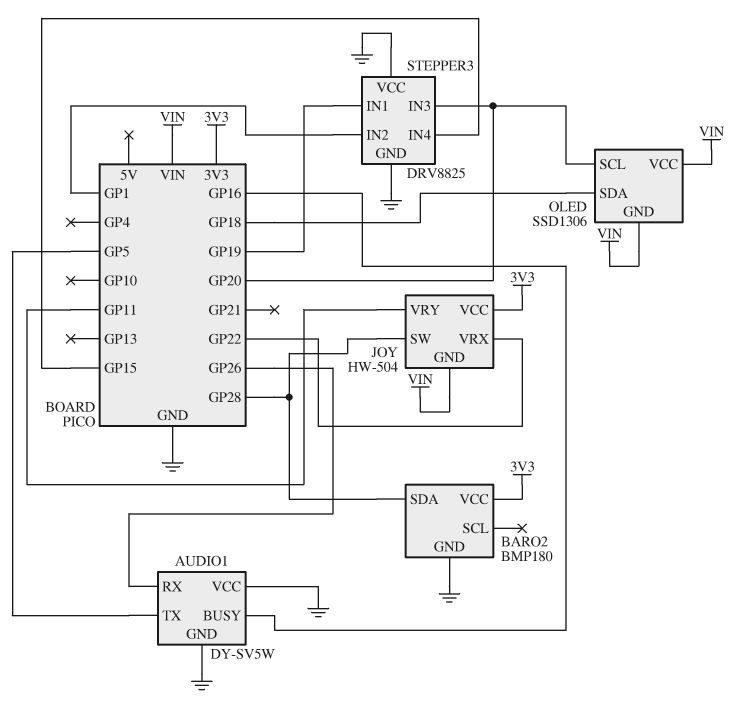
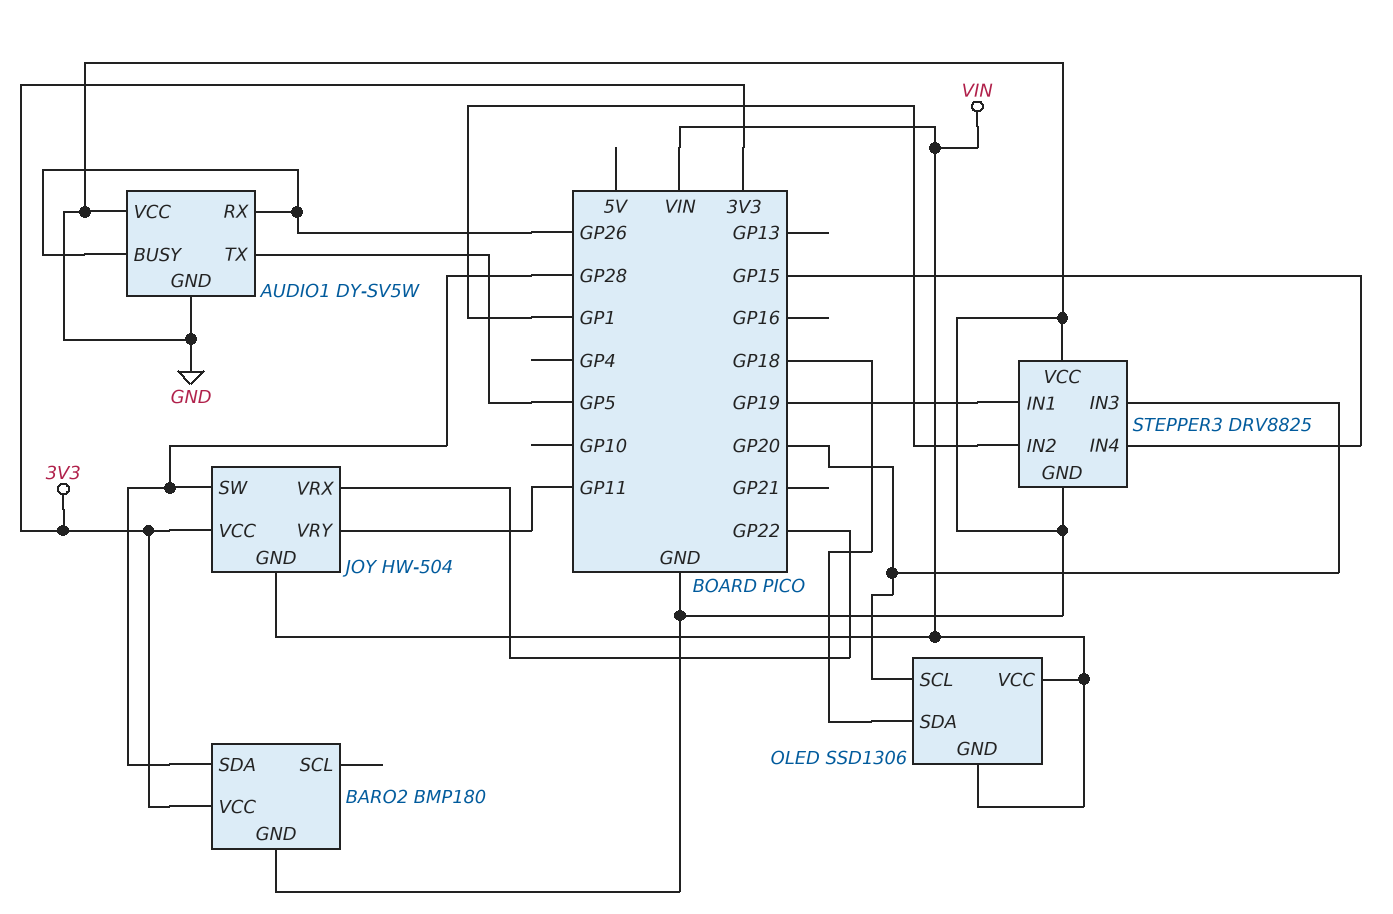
AUDIO1 pin BUSY: GP16 -> GP26

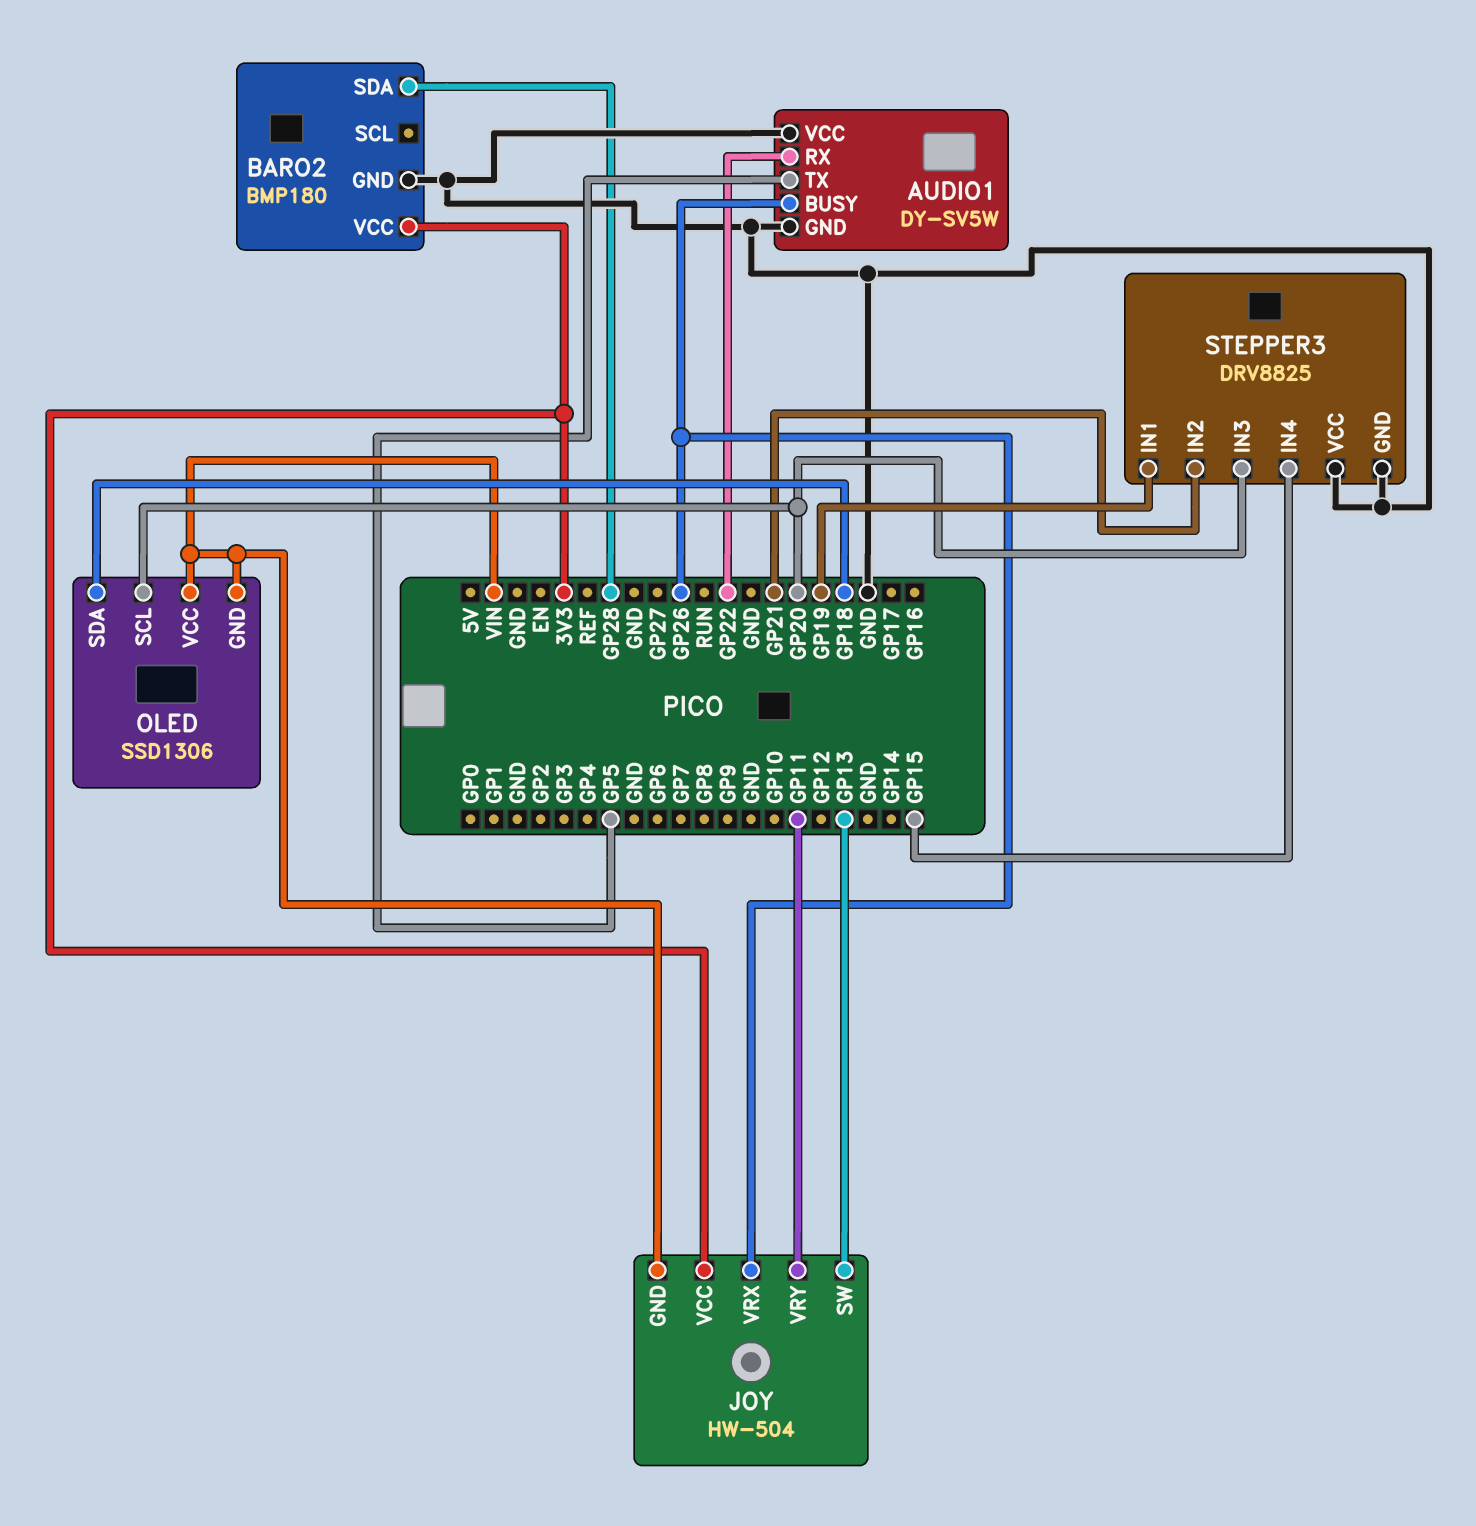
AUDIO1 pin RX: GP26 -> GP22
JOY pin SW: GP28 -> GP13
JOY pin VRX: GP22 -> GP26
STEPPER3 pin IN2: GP1 -> GP21

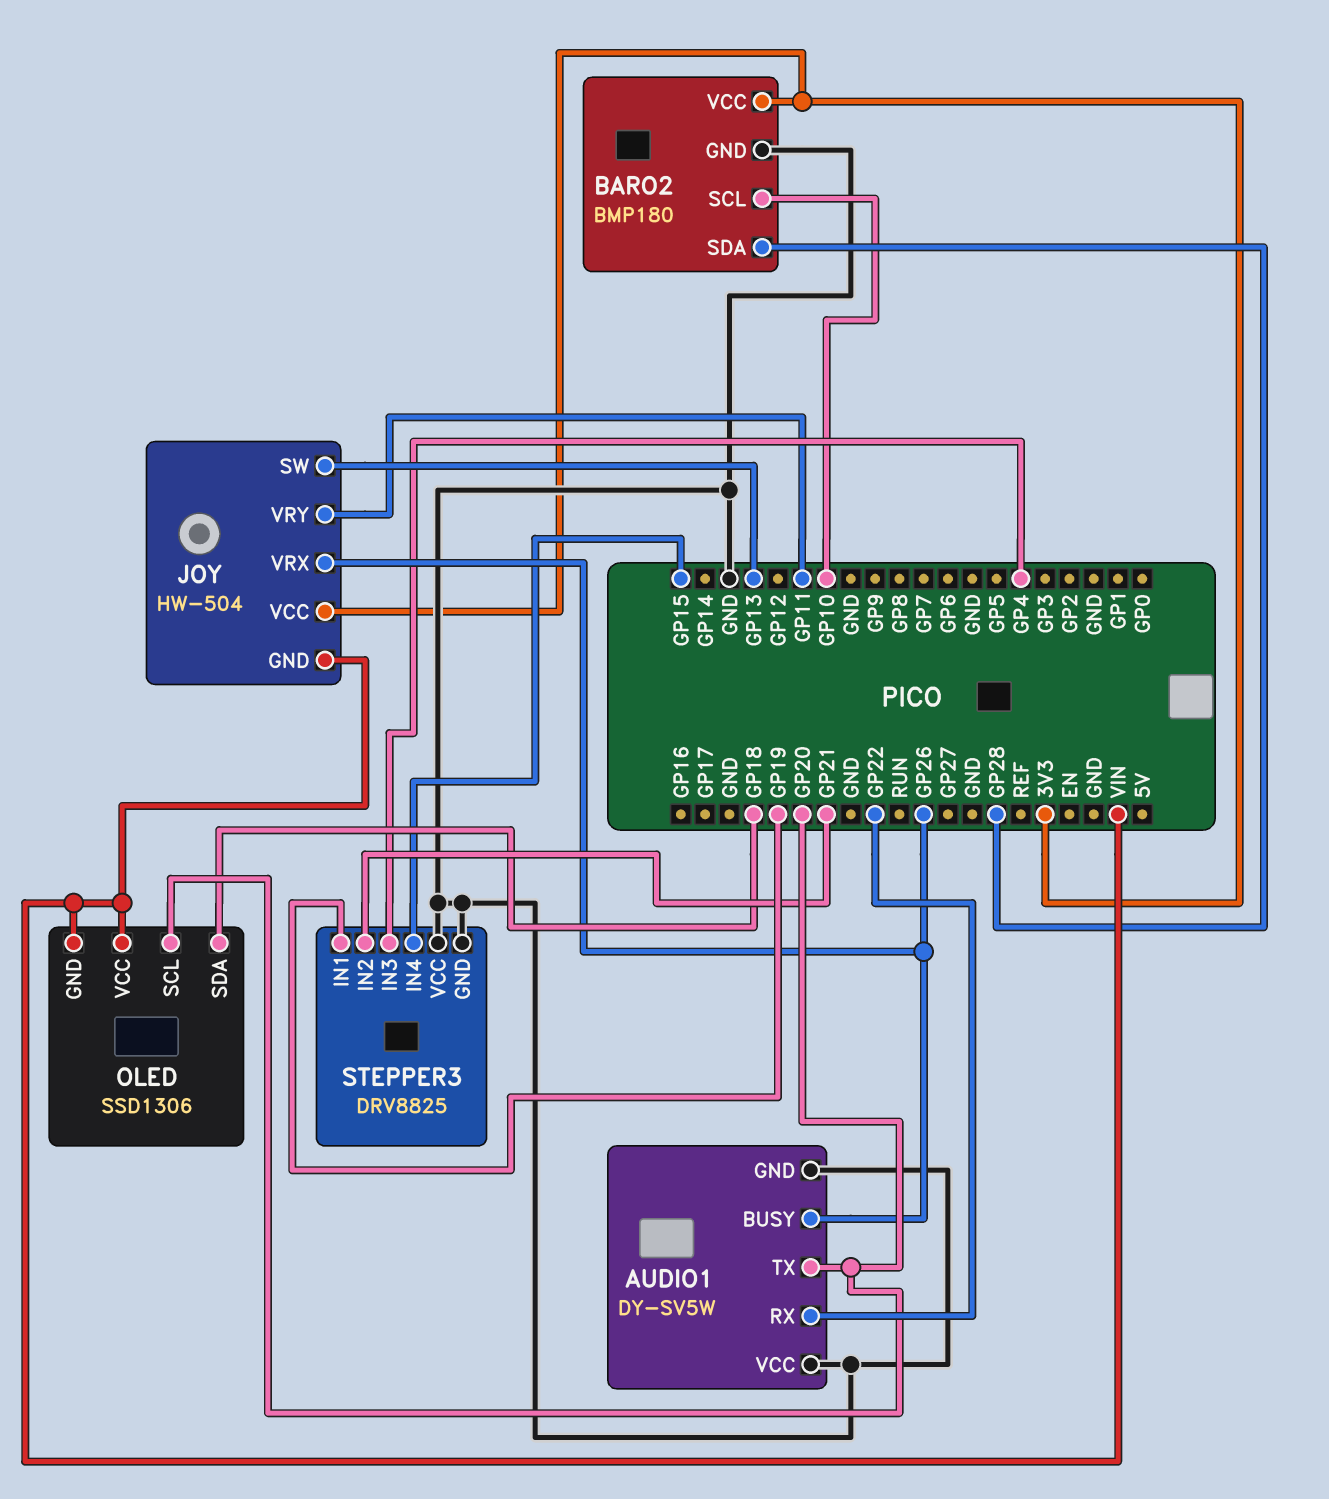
AUDIO1 pin TX: GP5 -> GP20
BARO2 pin SCL: none -> GP10
STEPPER3 pin IN3: GP20 -> GP4

